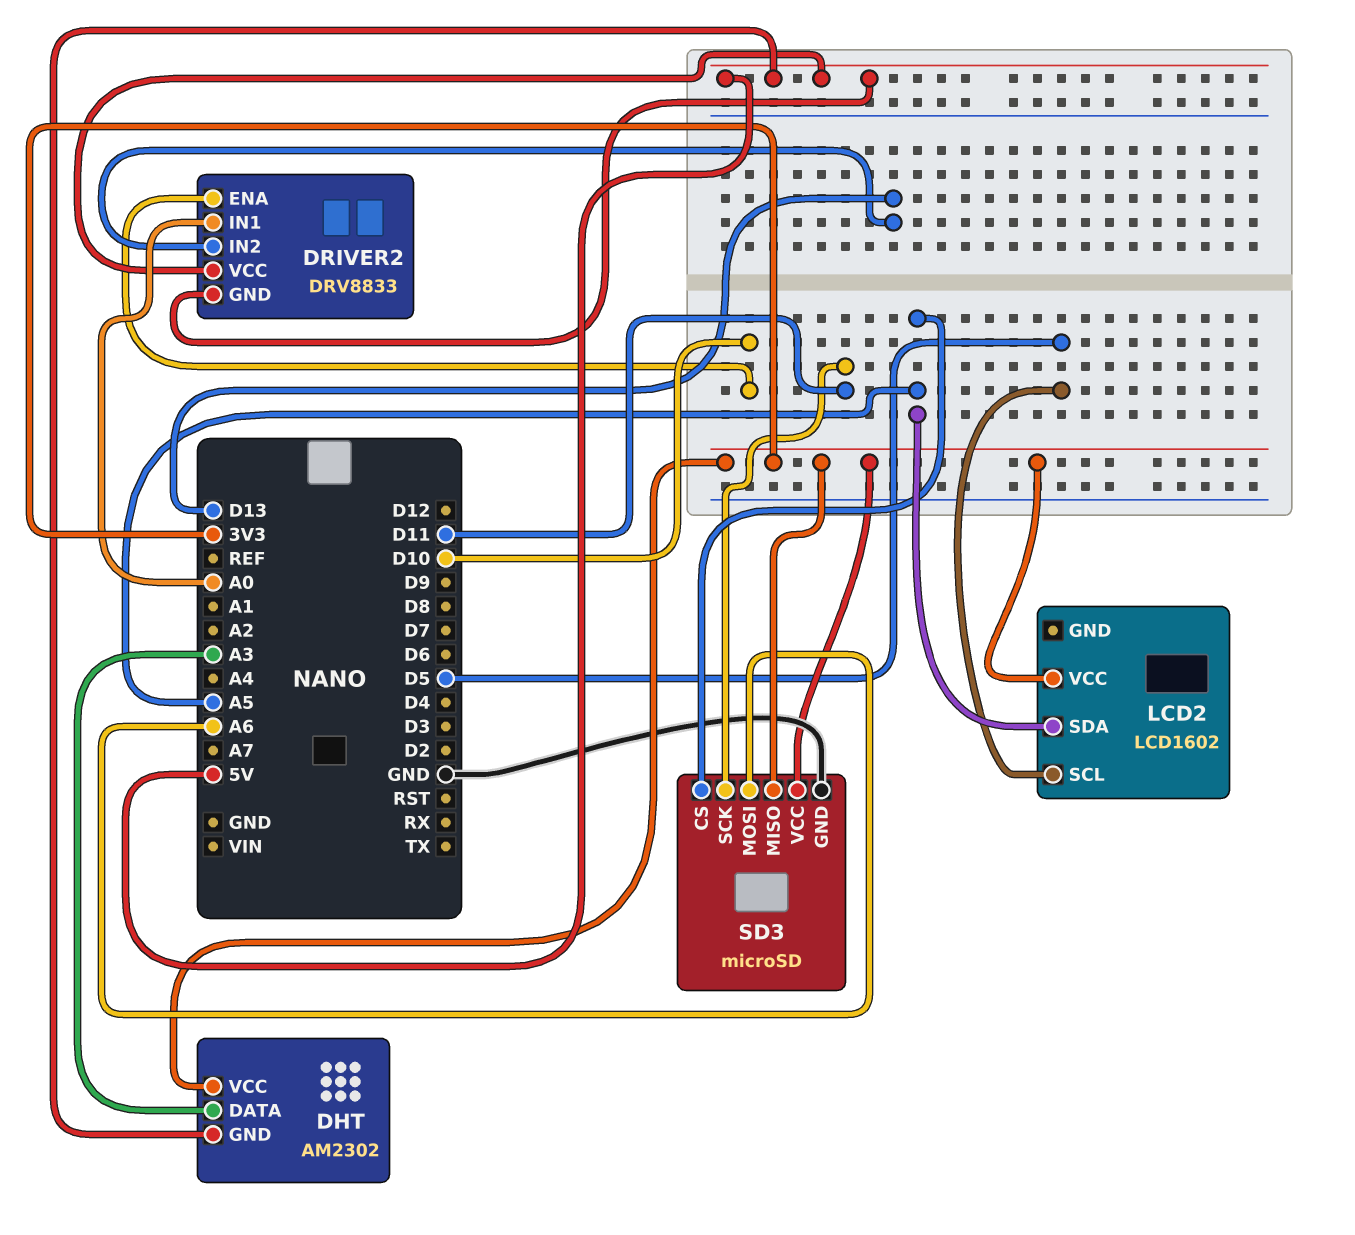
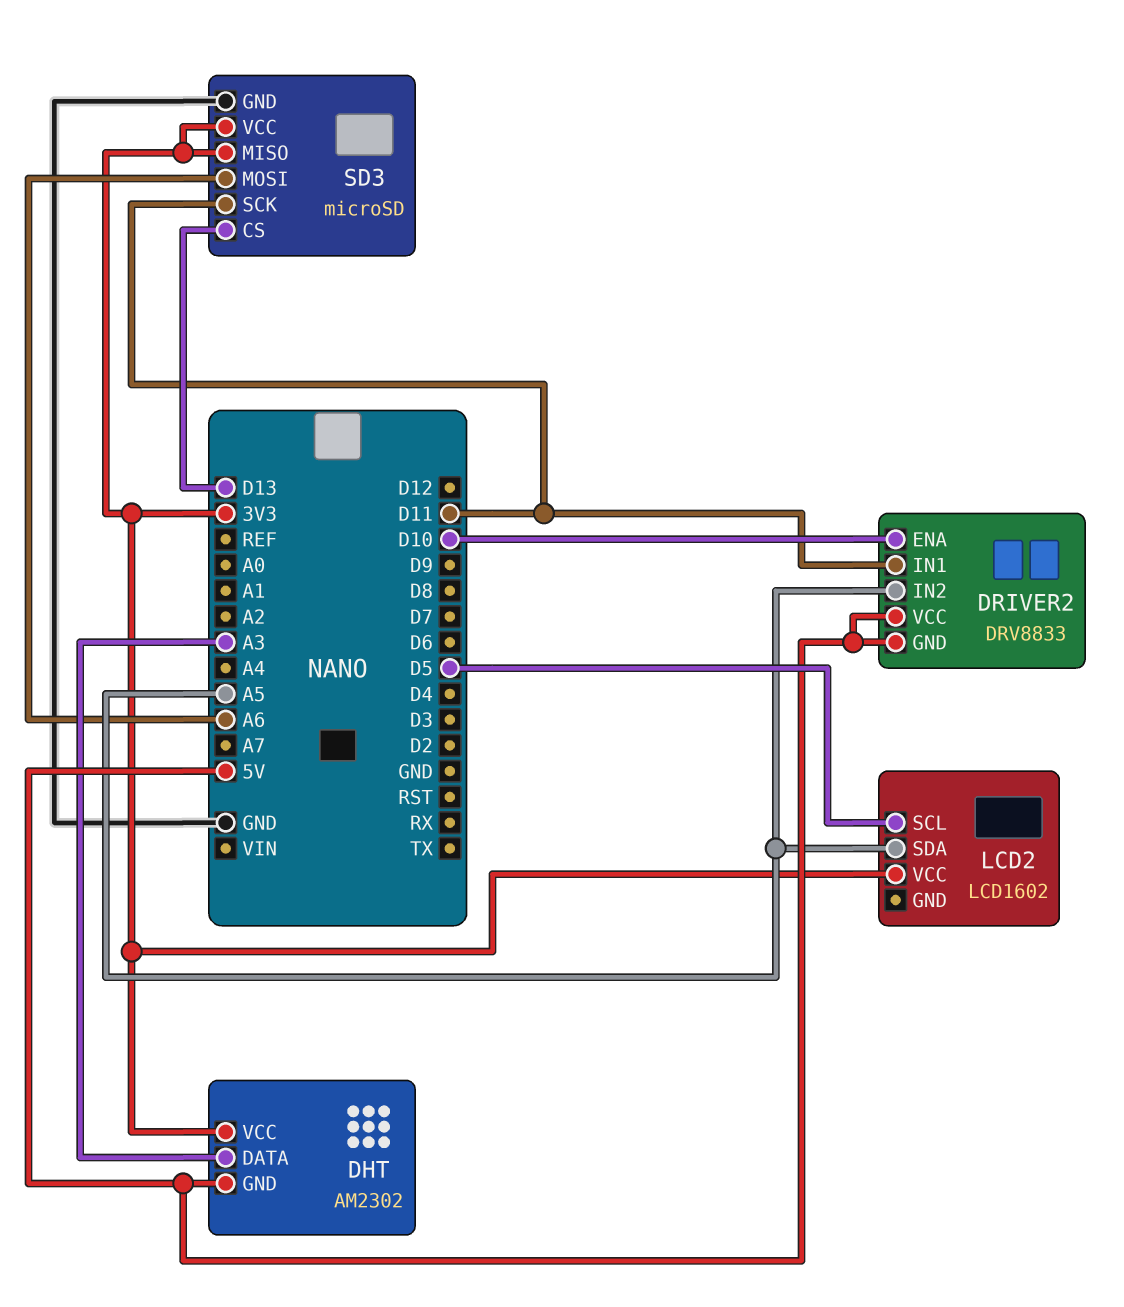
DRIVER2 pin IN1: A0 -> D11
DRIVER2 pin IN2: D13 -> A5
SD3 pin CS: A5 -> D13

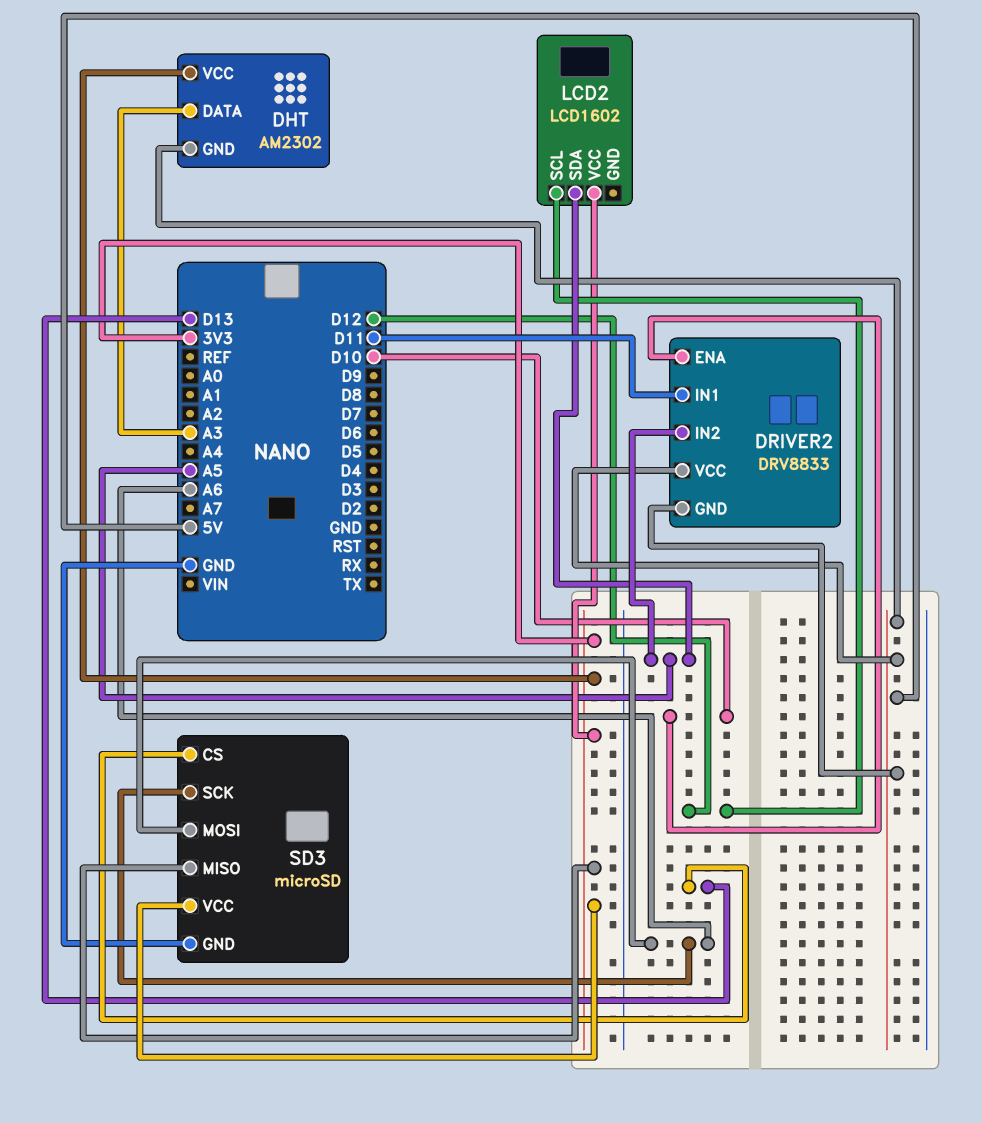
LCD2 pin SCL: D5 -> D12
SD3 pin SCK: D11 -> A6

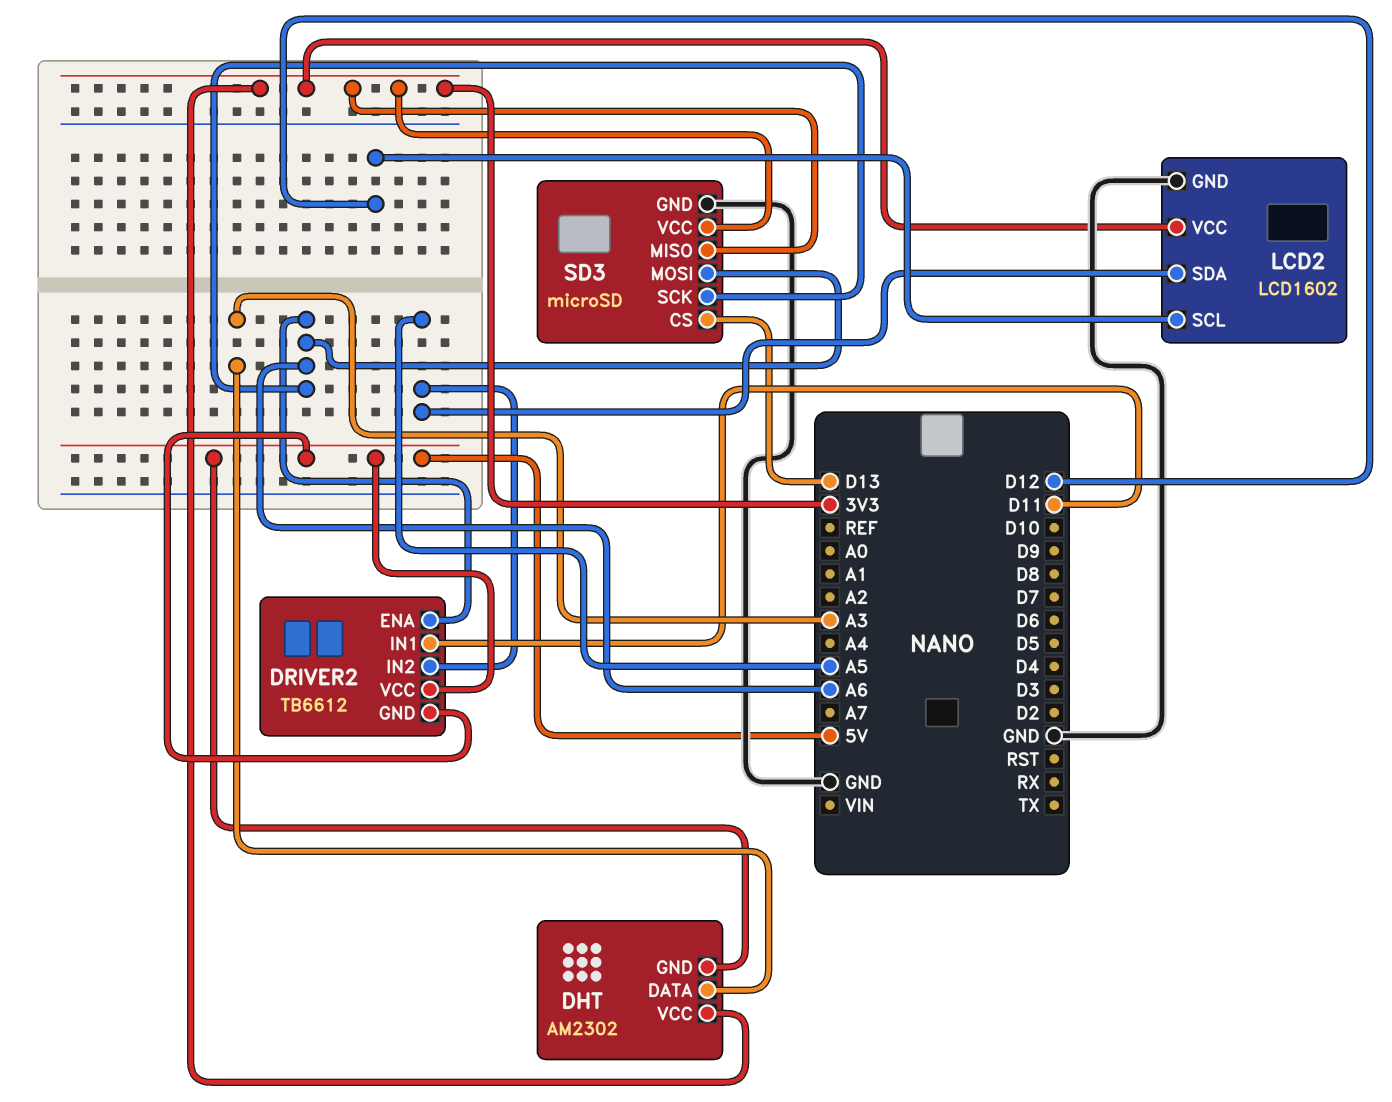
DRIVER2: DRV8833 -> TB6612
DRIVER2 pin ENA: D10 -> A6
LCD2 pin GND: none -> GND

